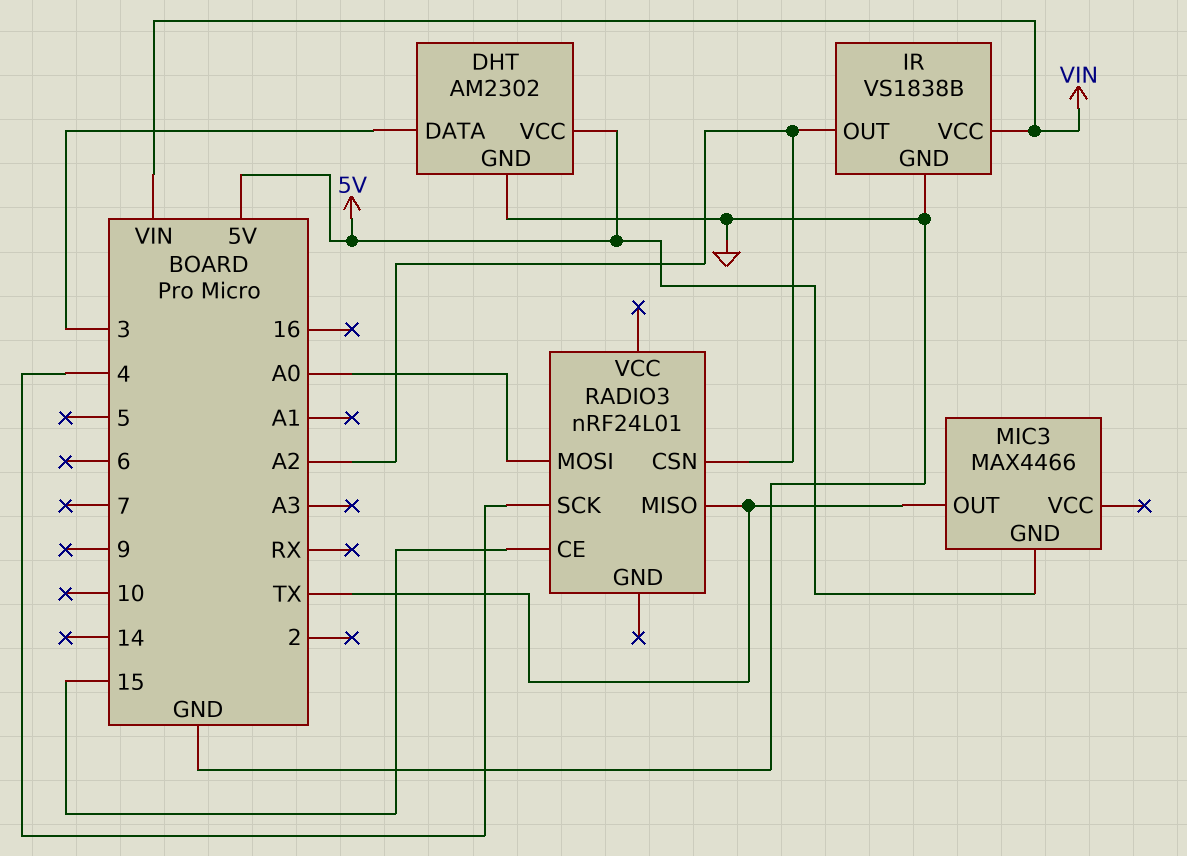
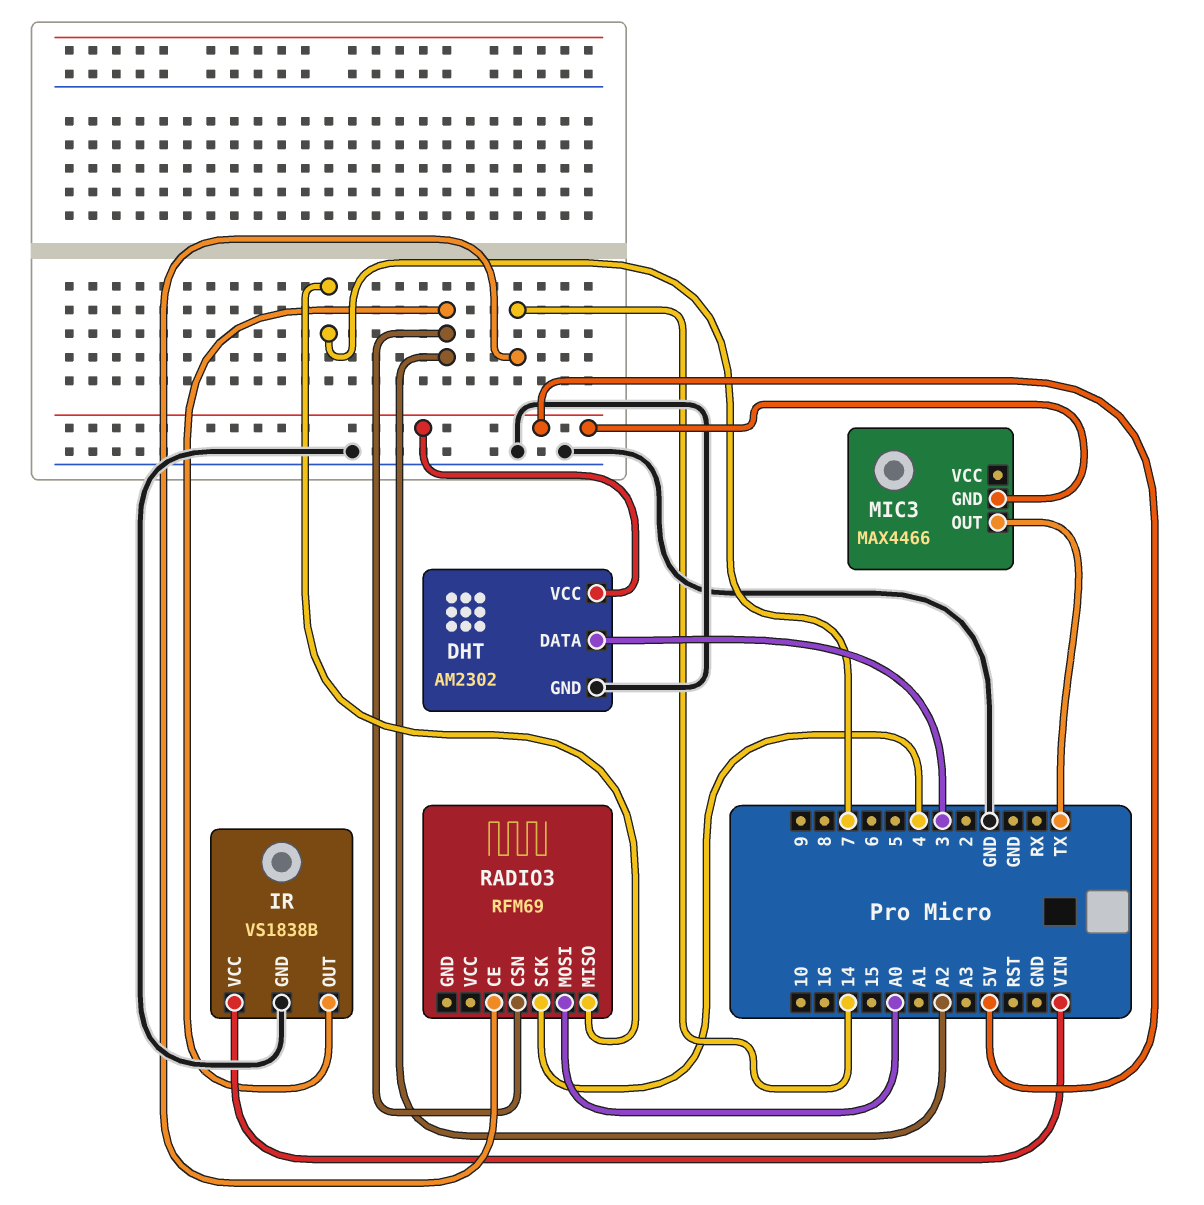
RADIO3: nRF24L01 -> RFM69
RADIO3 pin CE: 15 -> 14
RADIO3 pin MISO: TX -> 7

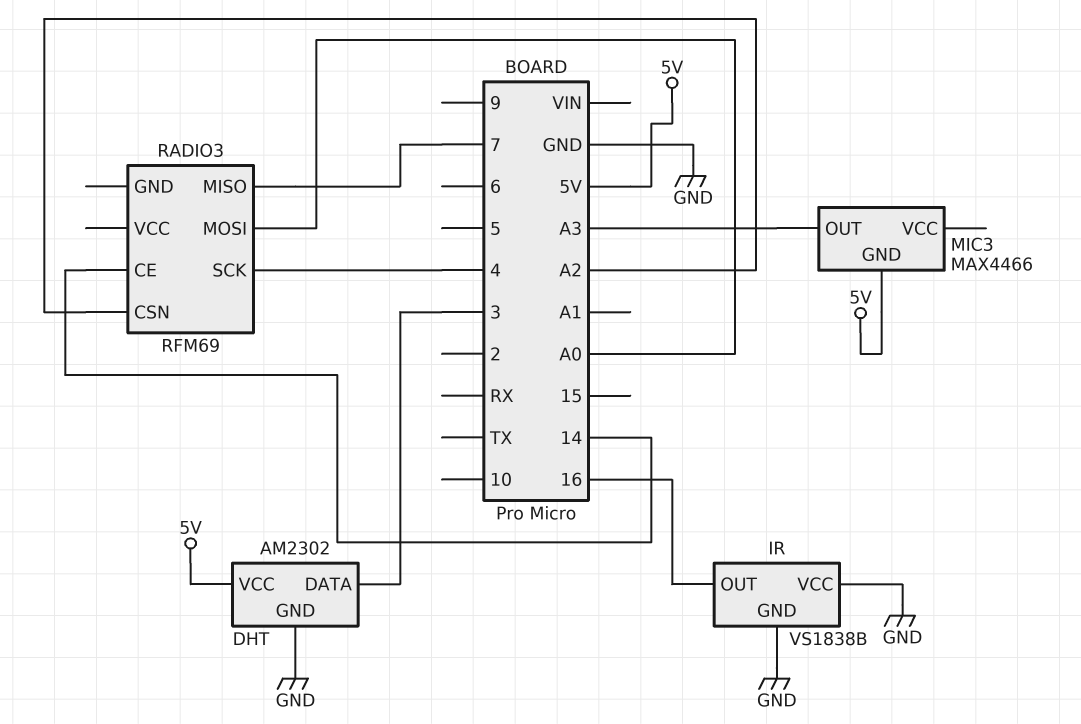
IR pin OUT: A2 -> 16
IR pin VCC: VIN -> GND
MIC3 pin OUT: TX -> A3

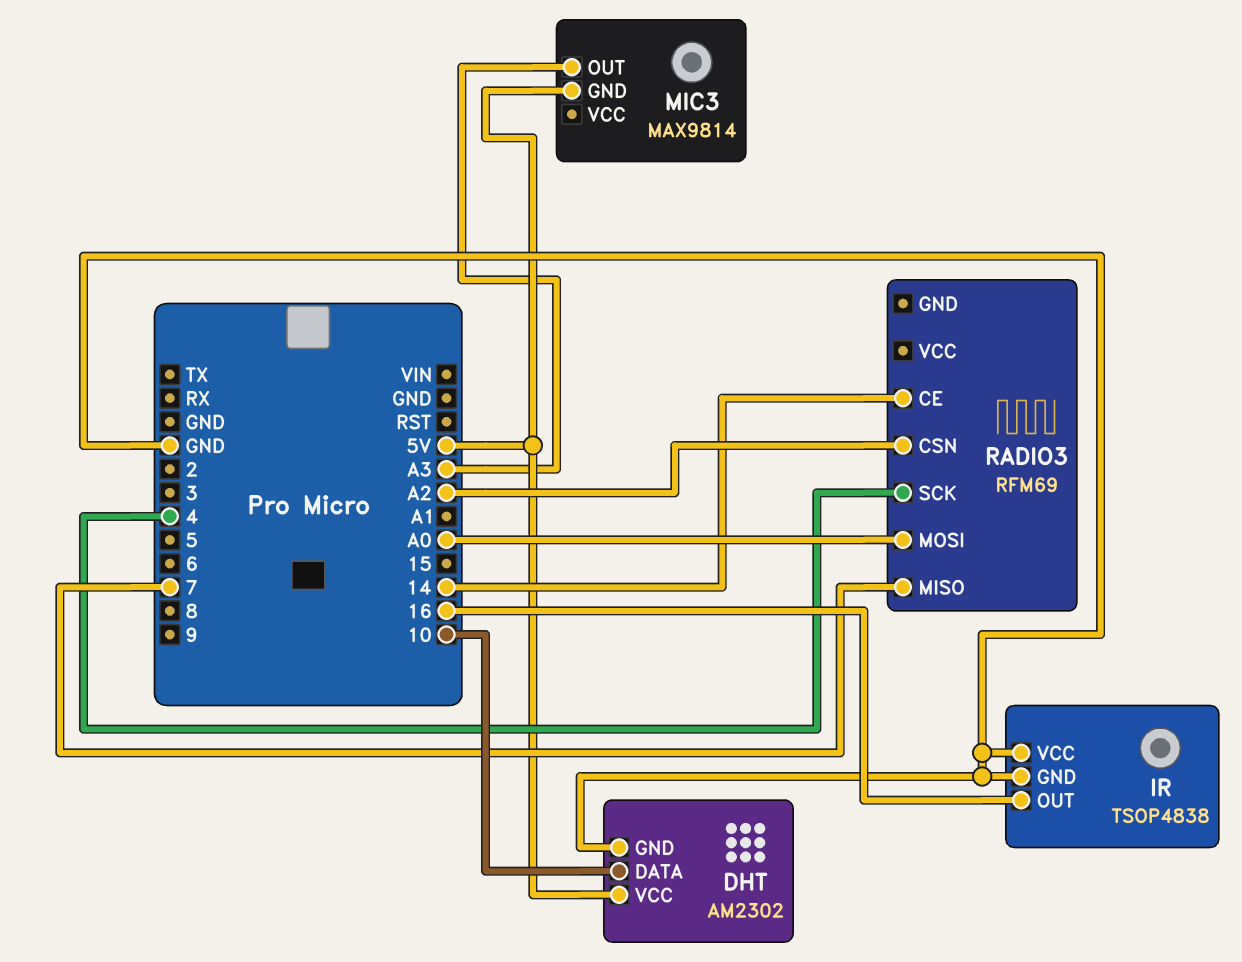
DHT pin DATA: 3 -> 10
IR: VS1838B -> TSOP4838
MIC3: MAX4466 -> MAX9814

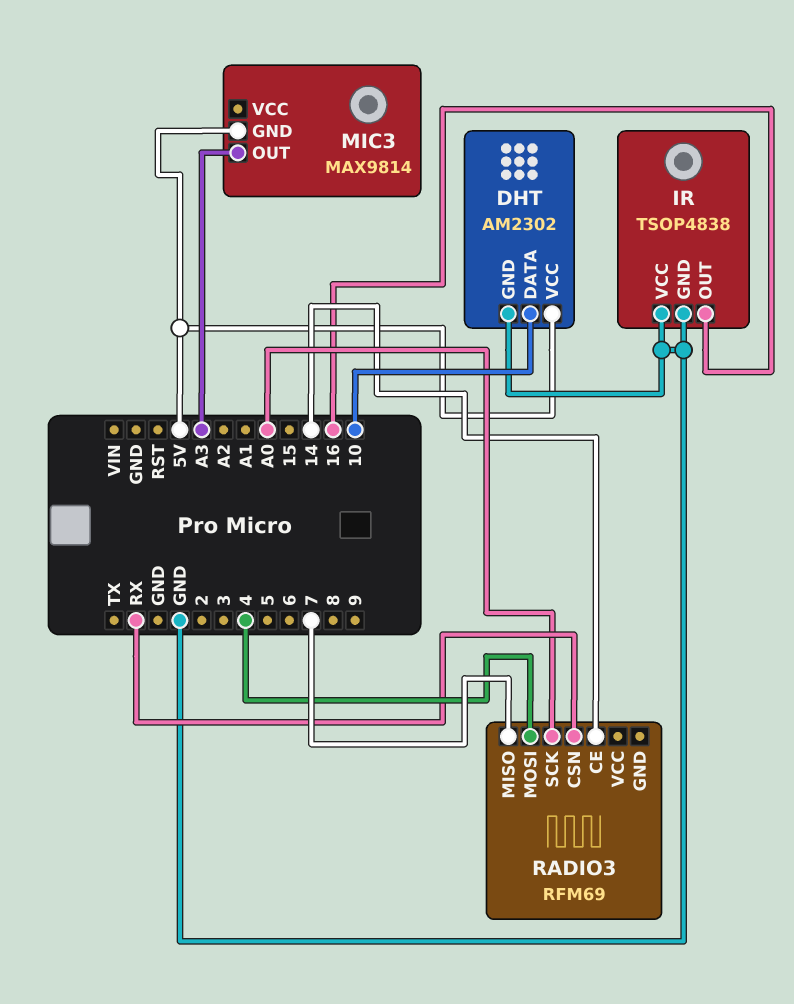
RADIO3 pin CSN: A2 -> RX
RADIO3 pin MOSI: A0 -> 4
RADIO3 pin SCK: 4 -> A0

